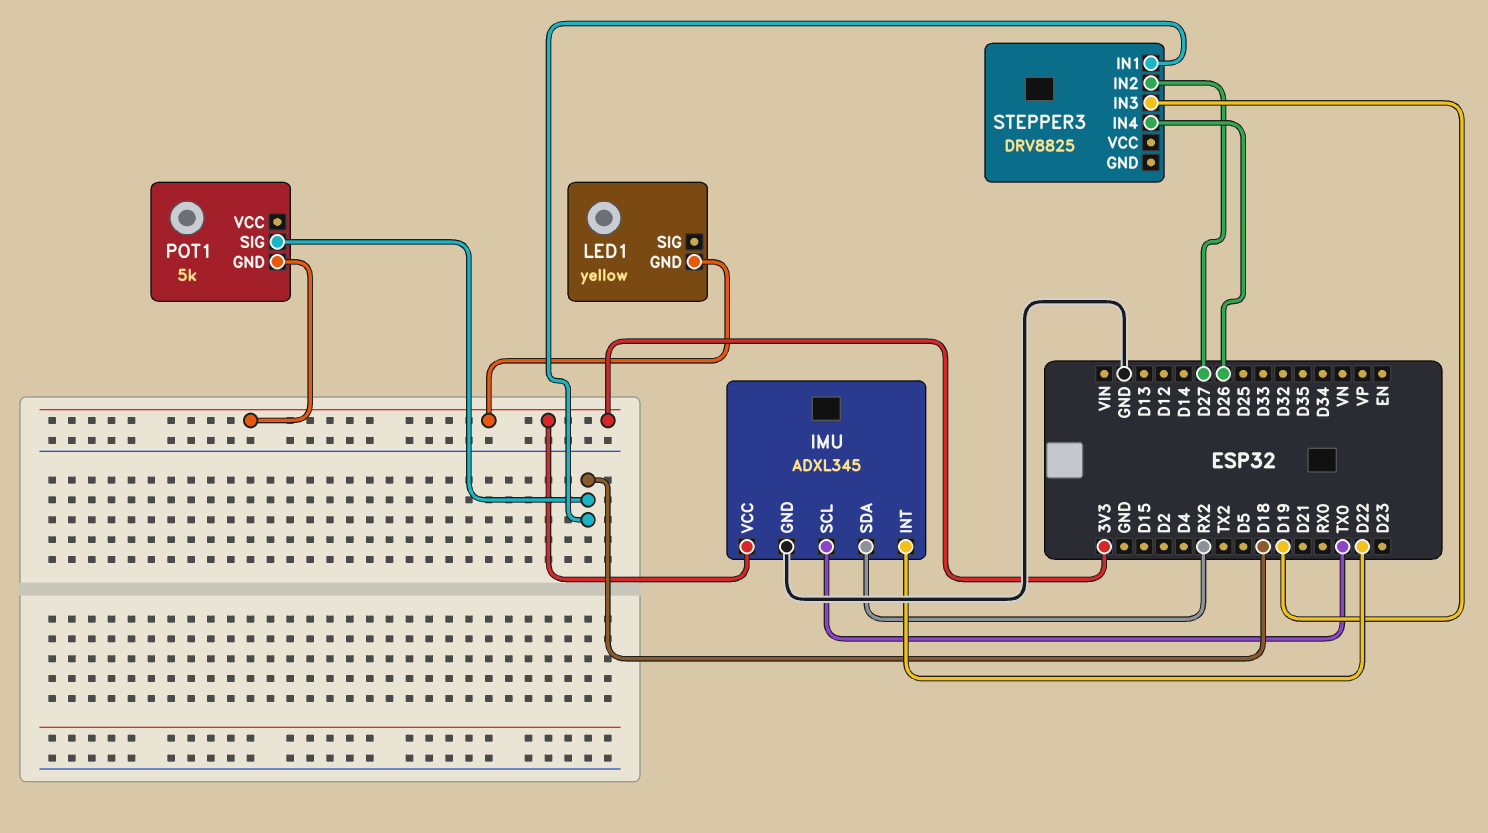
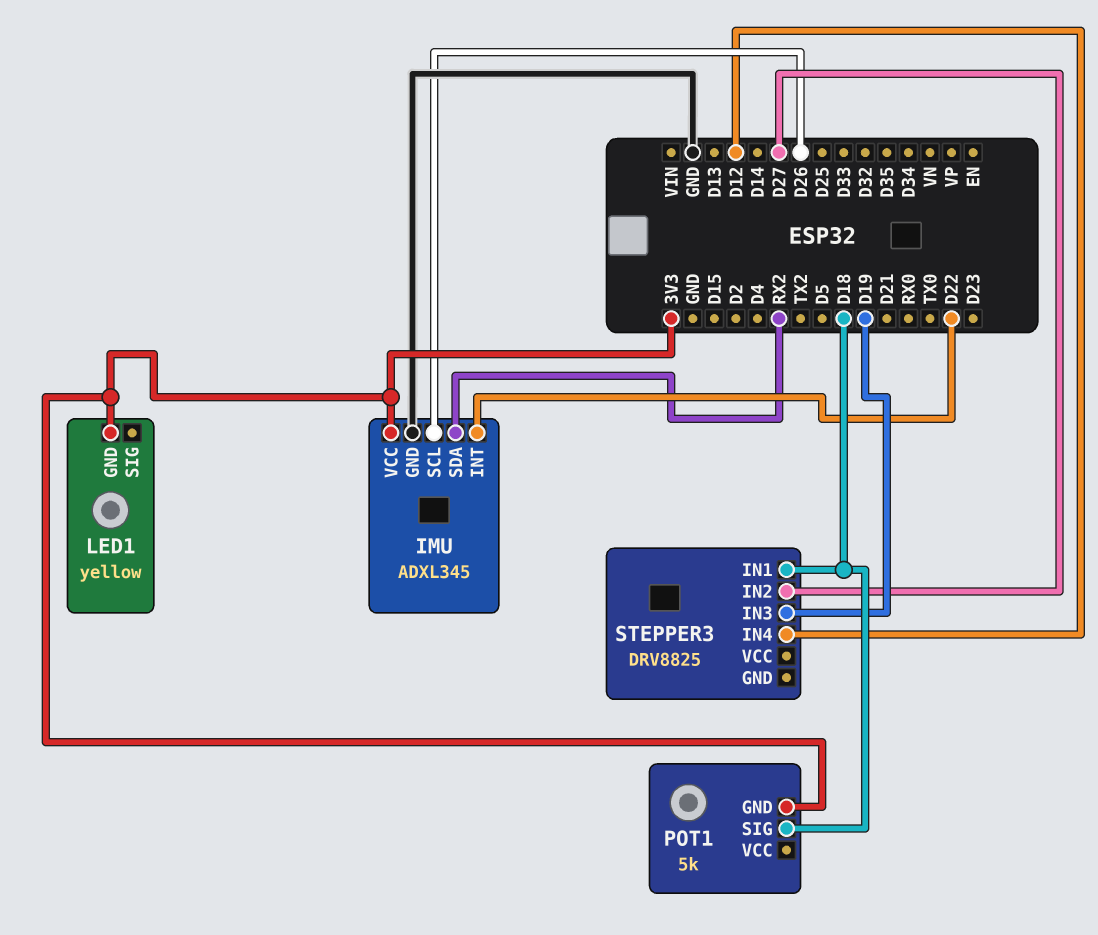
IMU pin SCL: TX0 -> D26
STEPPER3 pin IN4: D26 -> D12

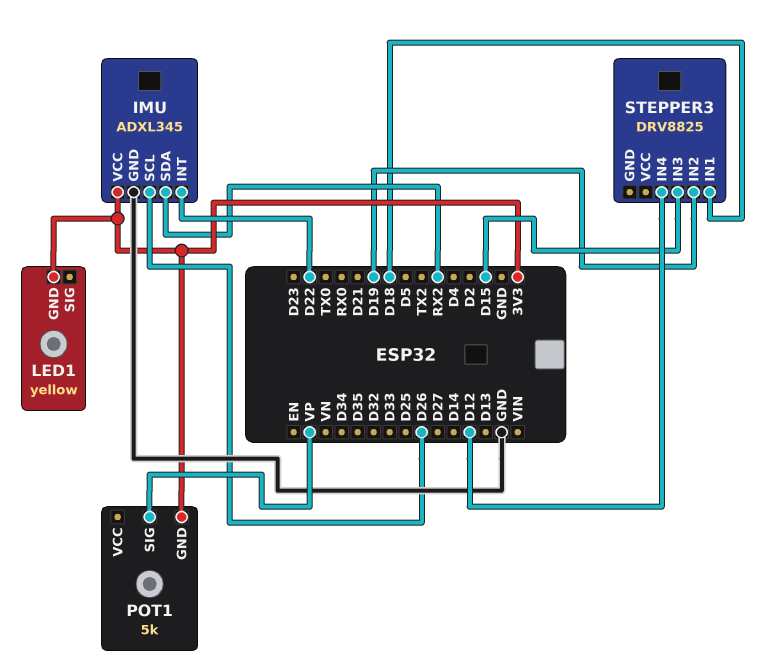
POT1 pin SIG: D18 -> VP
STEPPER3 pin IN2: D27 -> D19
STEPPER3 pin IN3: D19 -> D15

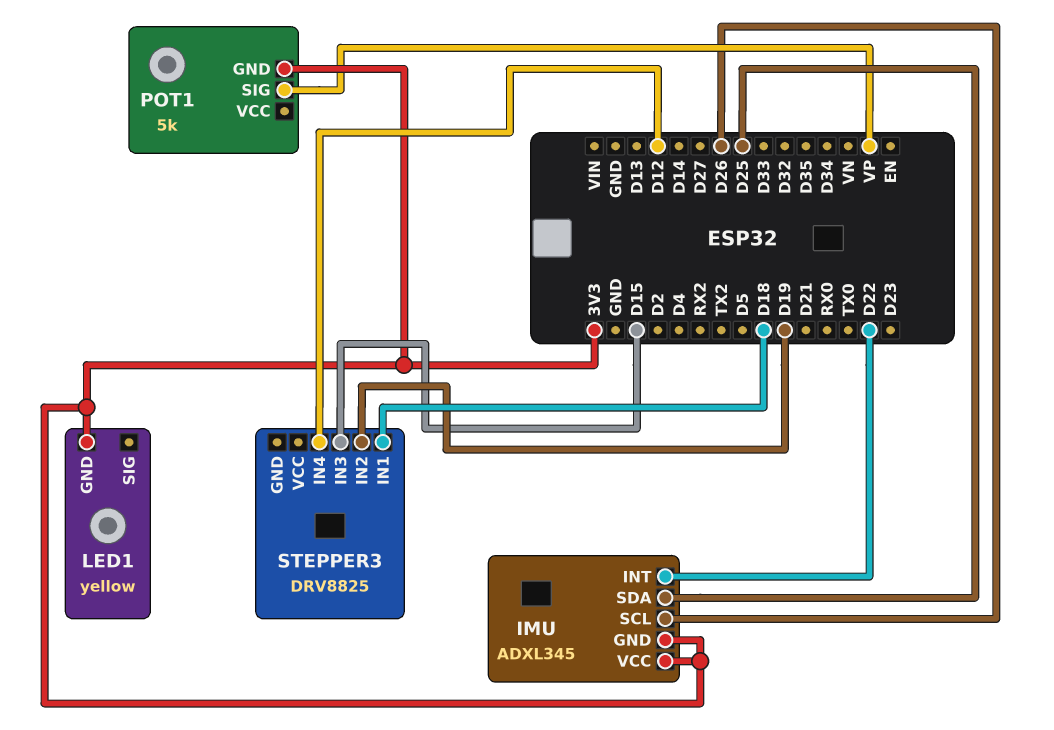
IMU pin GND: GND -> 3V3
IMU pin SDA: RX2 -> D25

